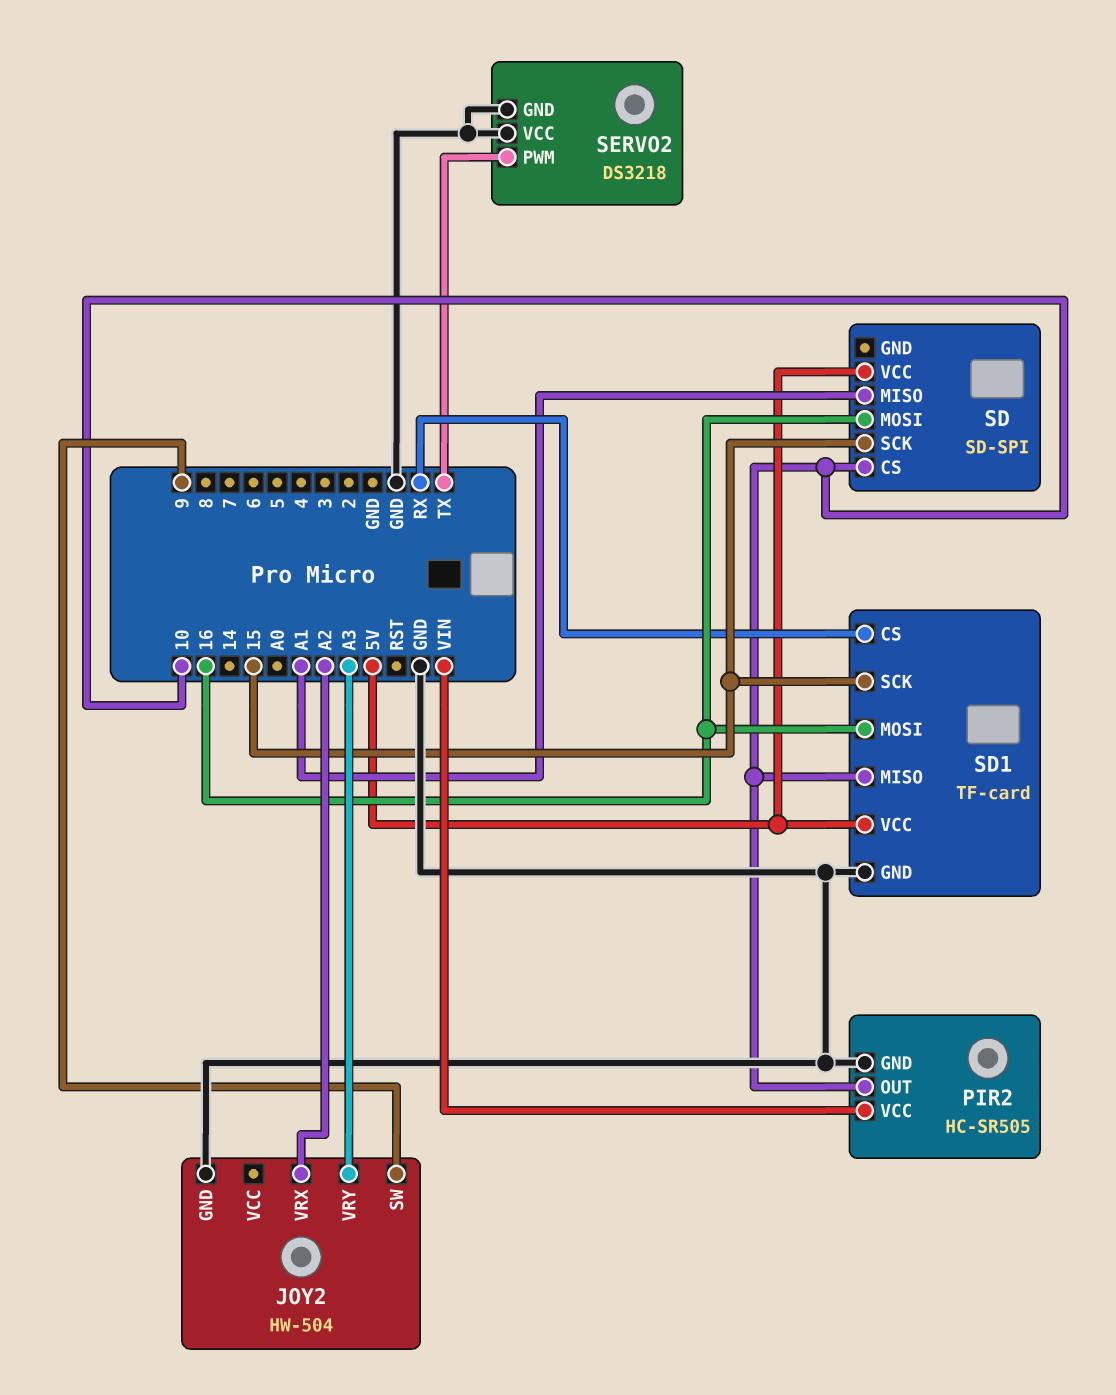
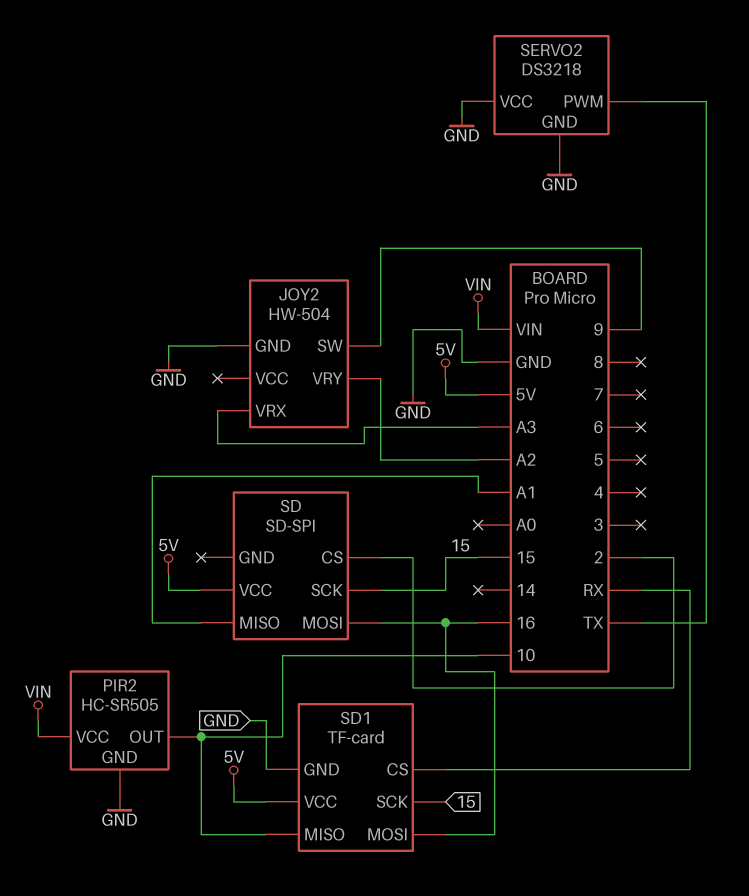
JOY2 pin VRX: A2 -> A3
JOY2 pin VRY: A3 -> A2
SD pin CS: 10 -> 2

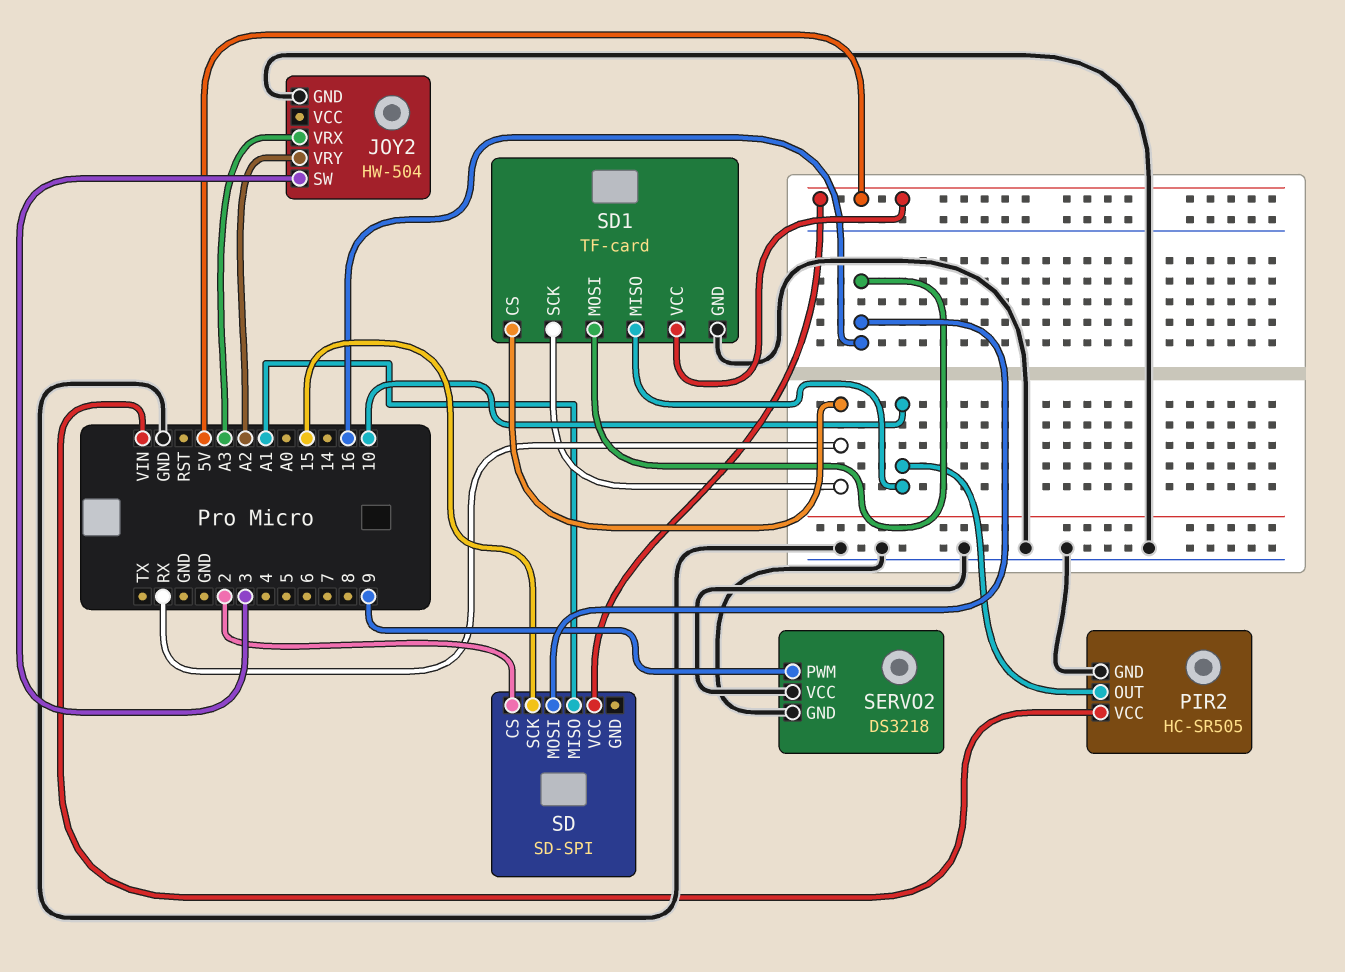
JOY2 pin SW: 9 -> 3
SD1 pin SCK: 15 -> RX
SERVO2 pin PWM: TX -> 9

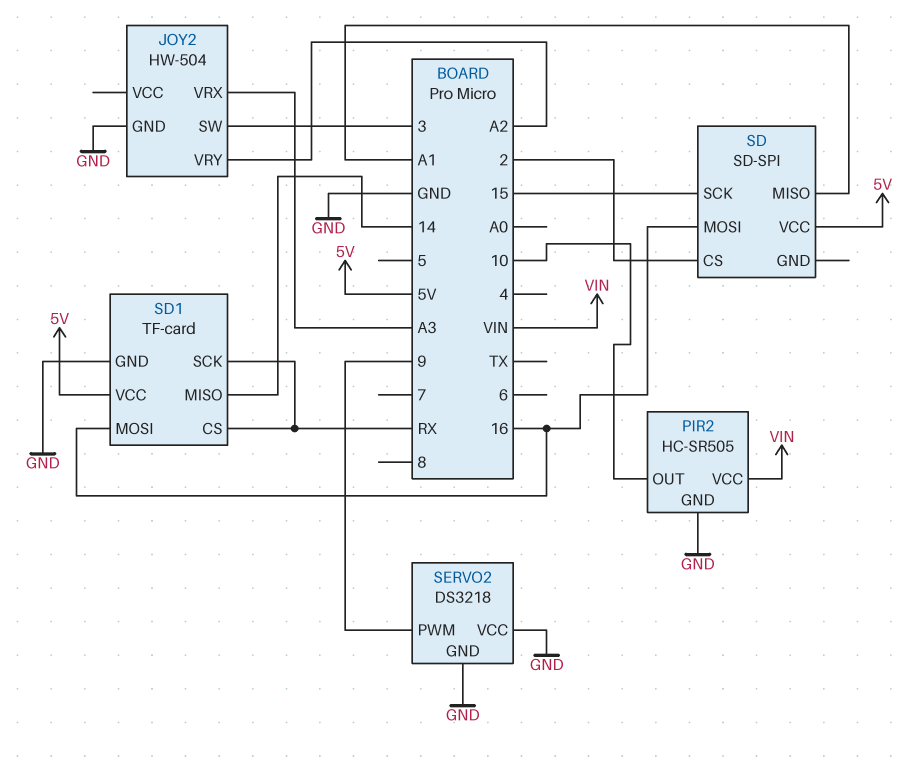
SD1 pin MISO: 10 -> 14

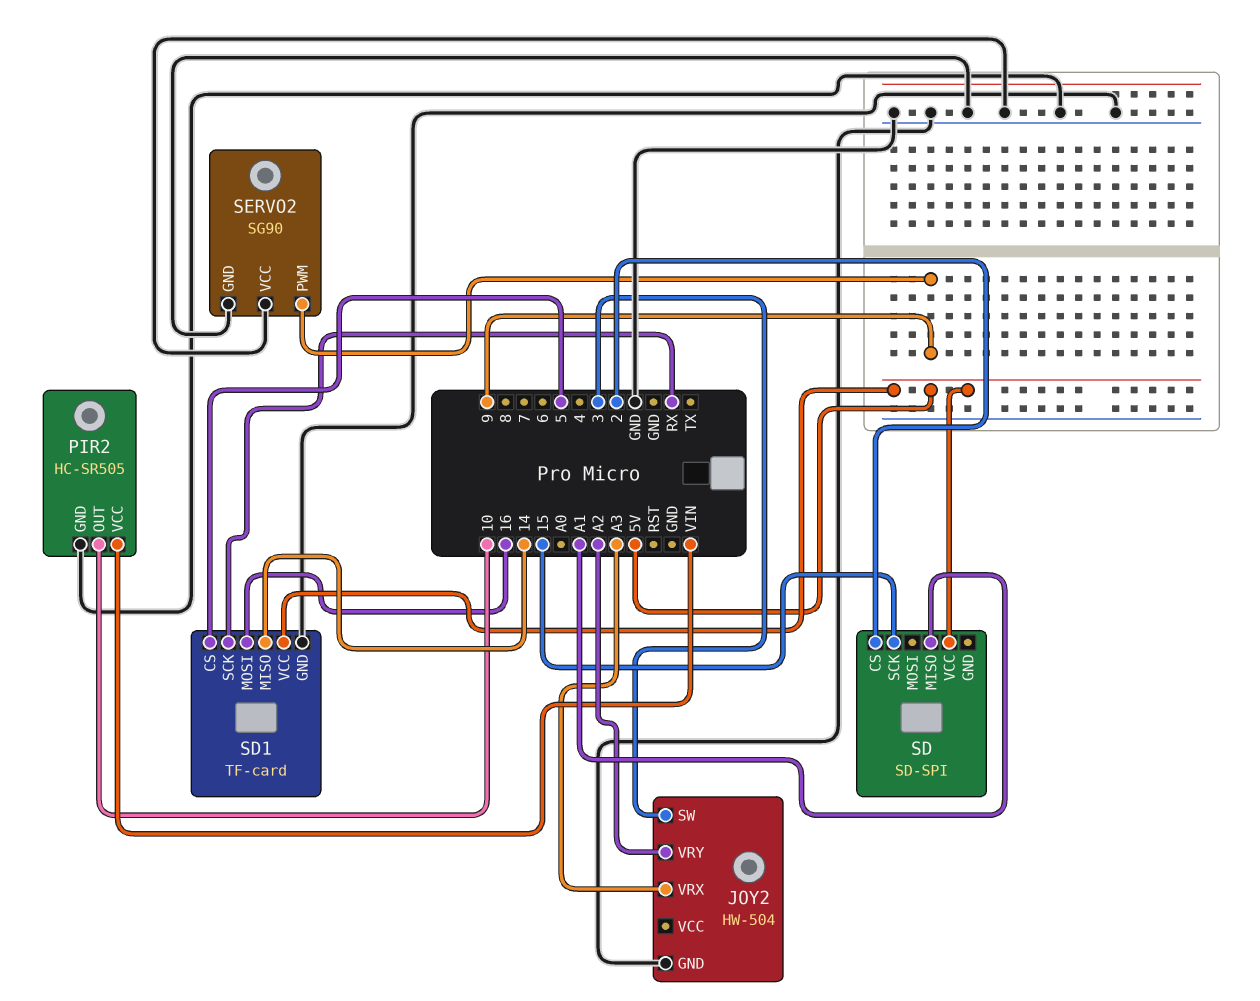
SD pin MOSI: 16 -> none
SD1 pin CS: RX -> 5
SERVO2: DS3218 -> SG90

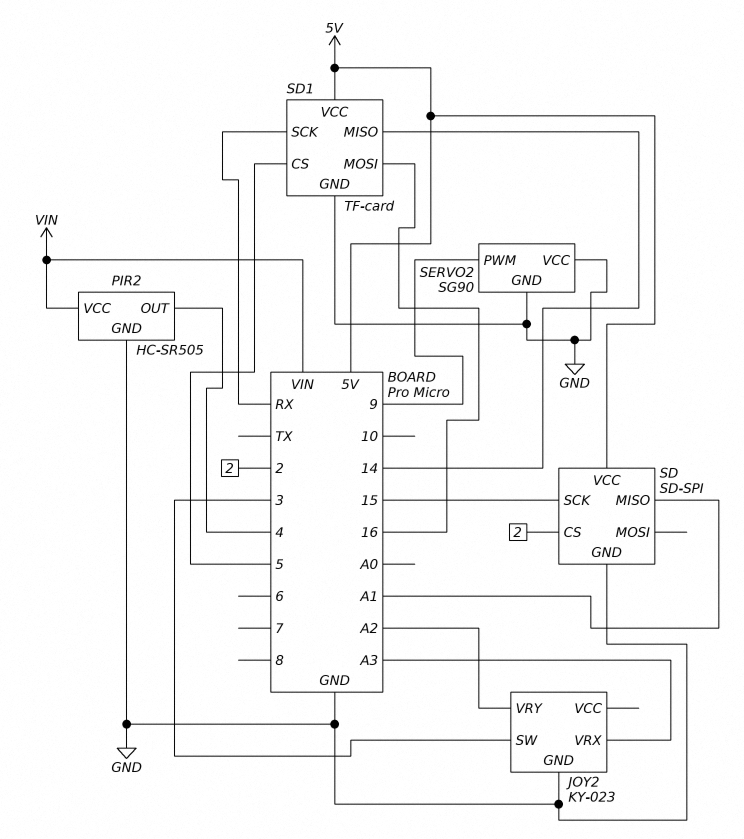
JOY2: HW-504 -> KY-023
PIR2 pin OUT: 10 -> 4
SD pin GND: none -> GND

